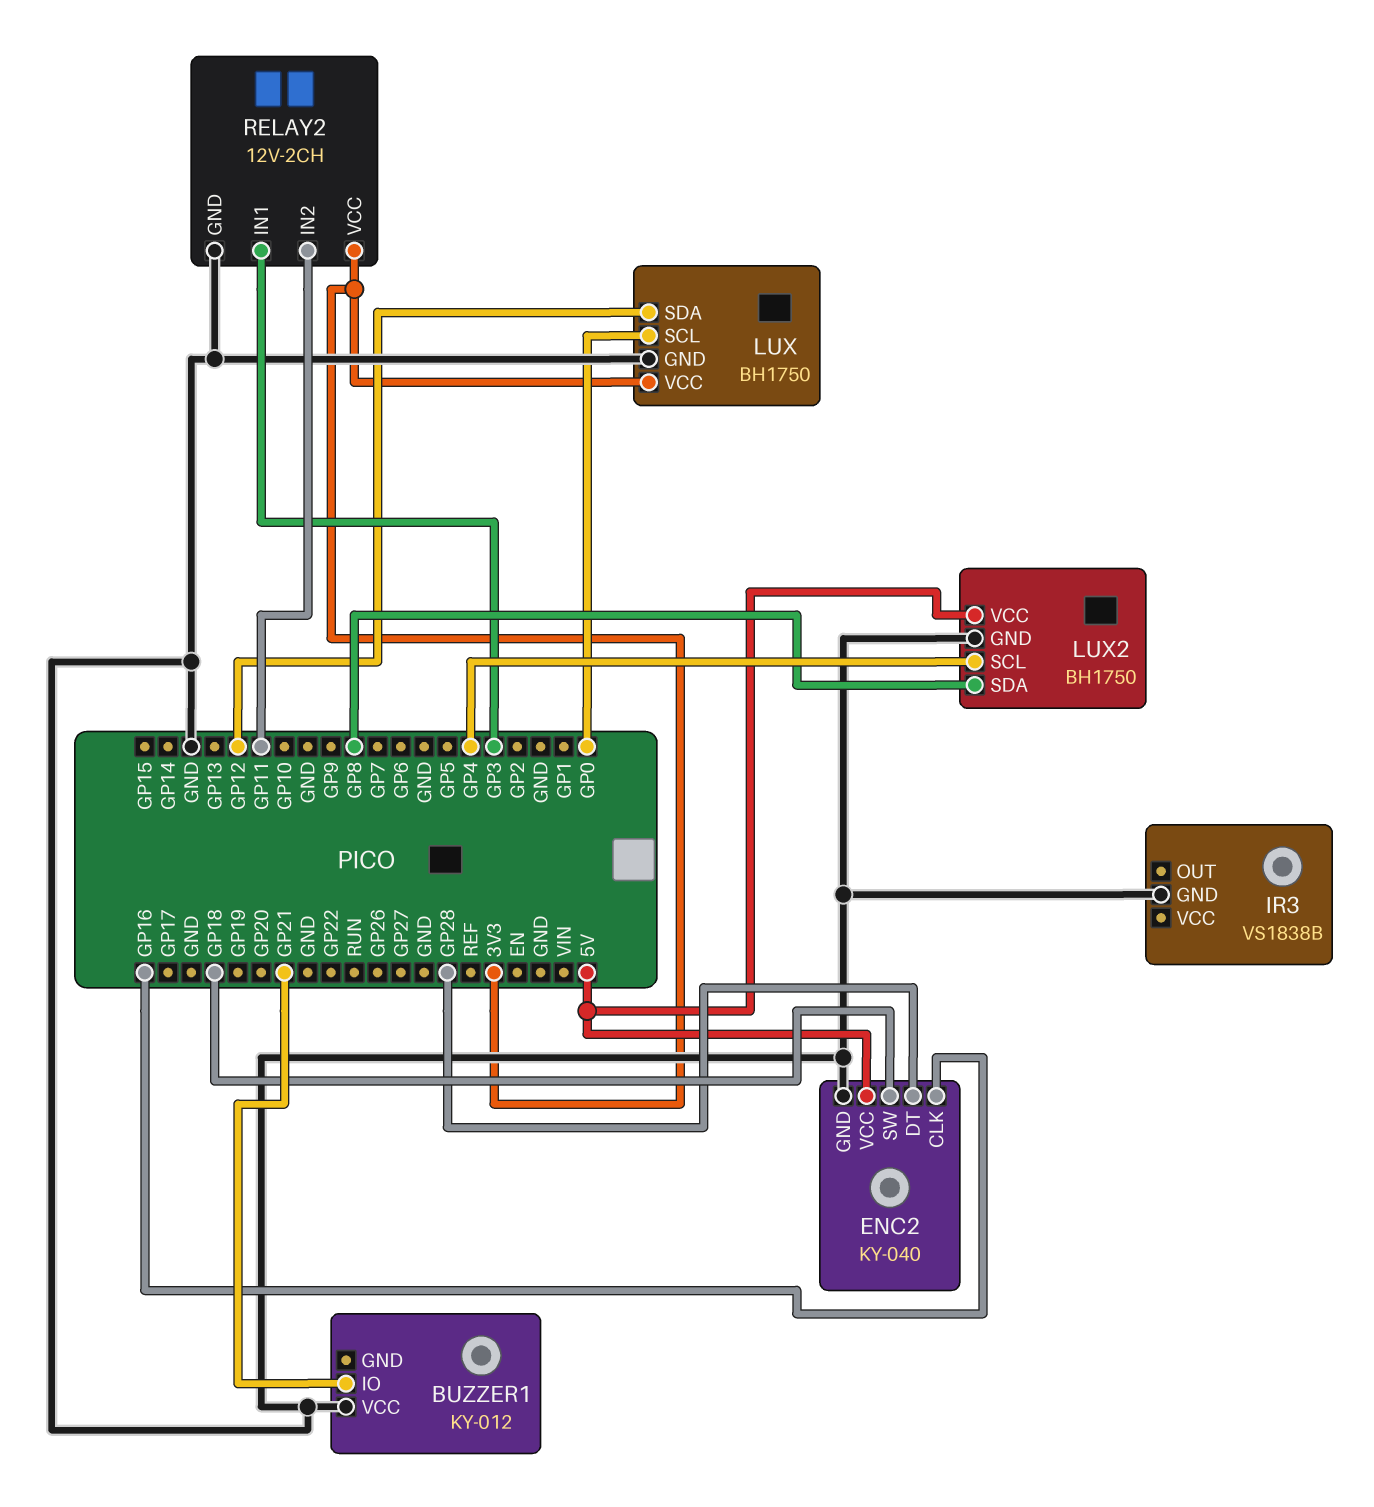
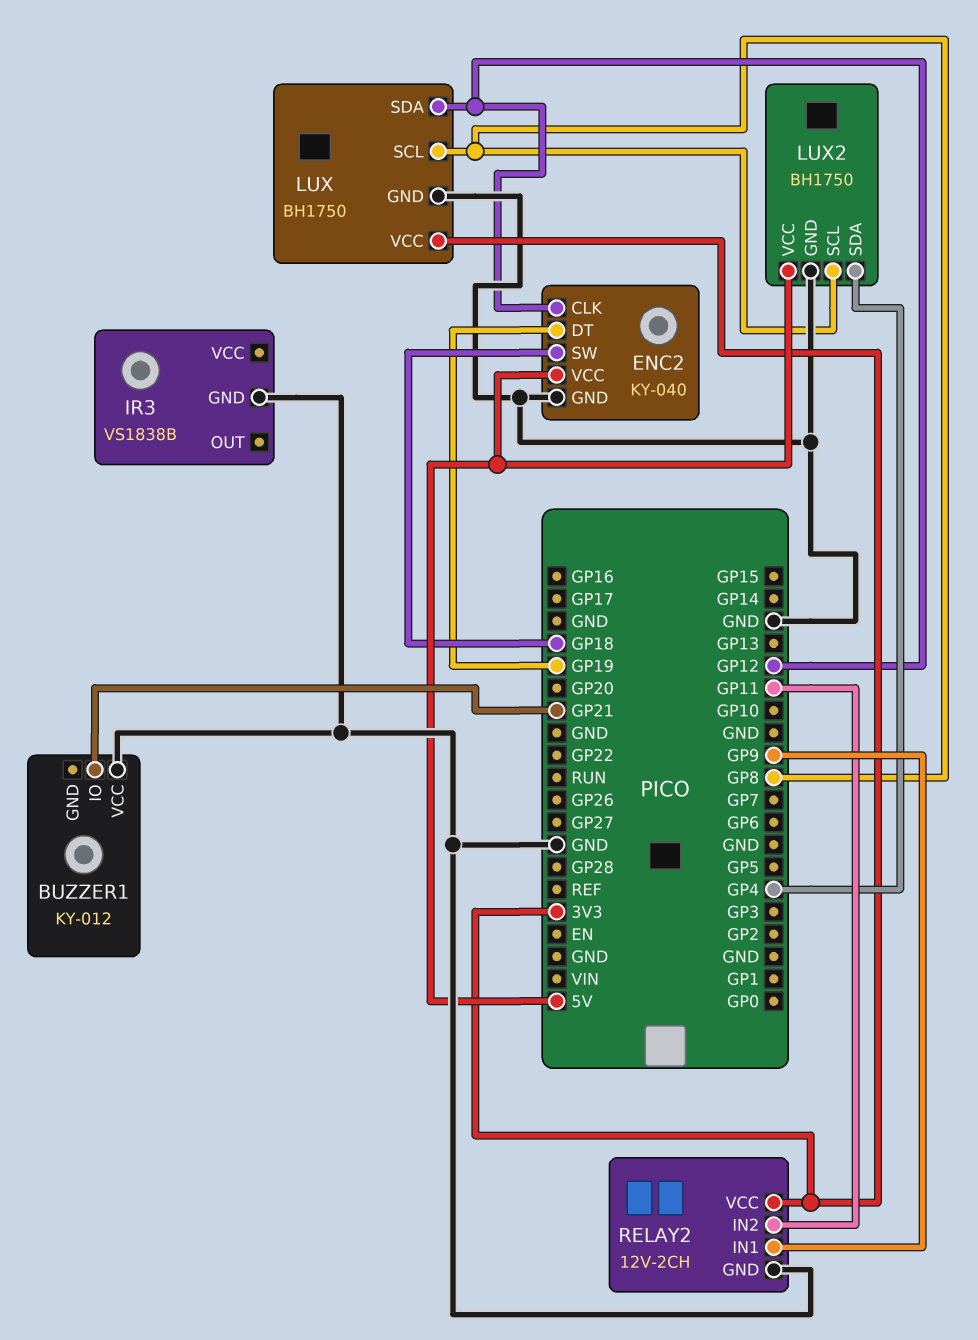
ENC2 pin CLK: GP16 -> GP12
ENC2 pin DT: GP28 -> GP19
LUX pin SCL: GP0 -> GP8
LUX2 pin SCL: GP4 -> GP8
LUX2 pin SDA: GP8 -> GP4
RELAY2 pin IN1: GP3 -> GP9

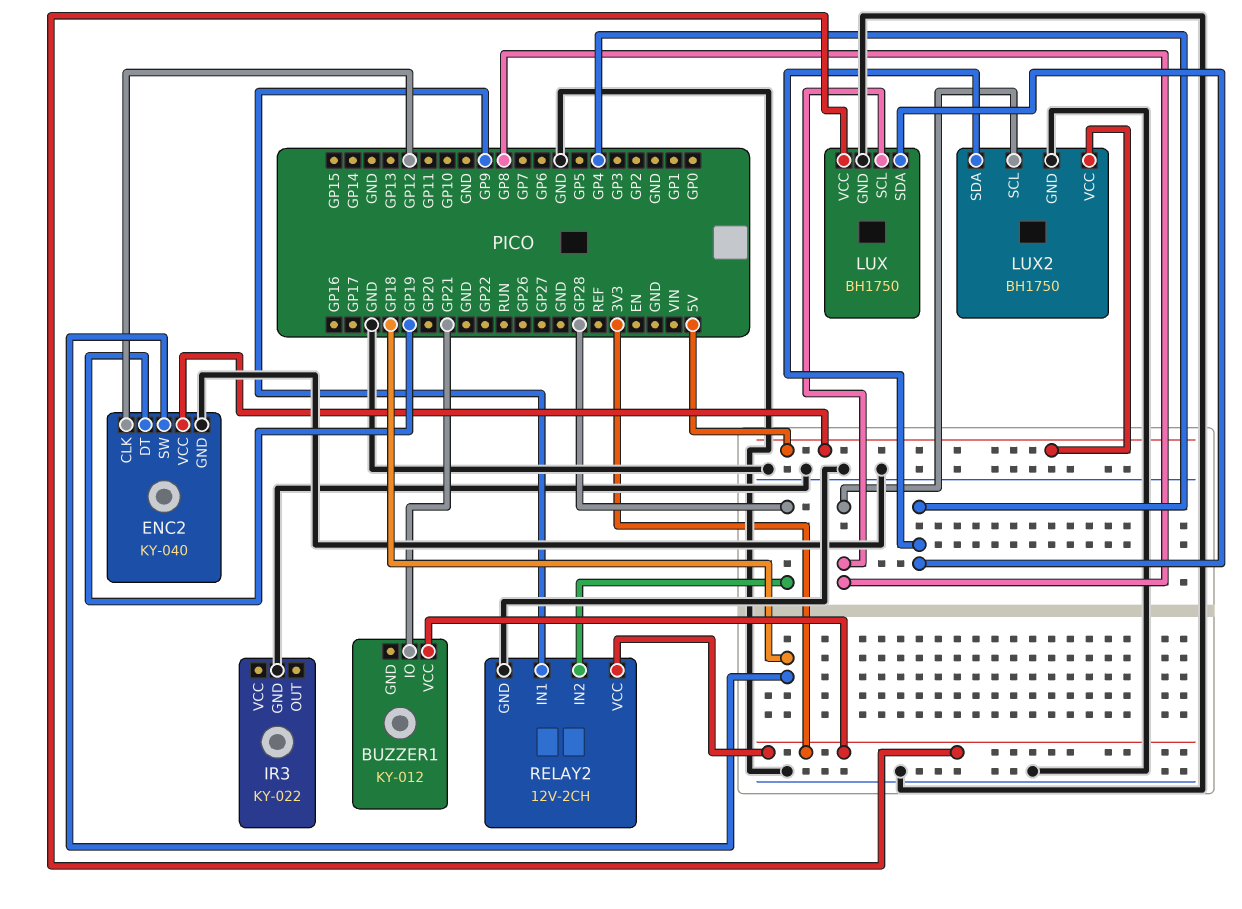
BUZZER1 pin VCC: GND -> 3V3
IR3: VS1838B -> KY-022
LUX pin SDA: GP12 -> GP4
RELAY2 pin IN2: GP11 -> GP28

